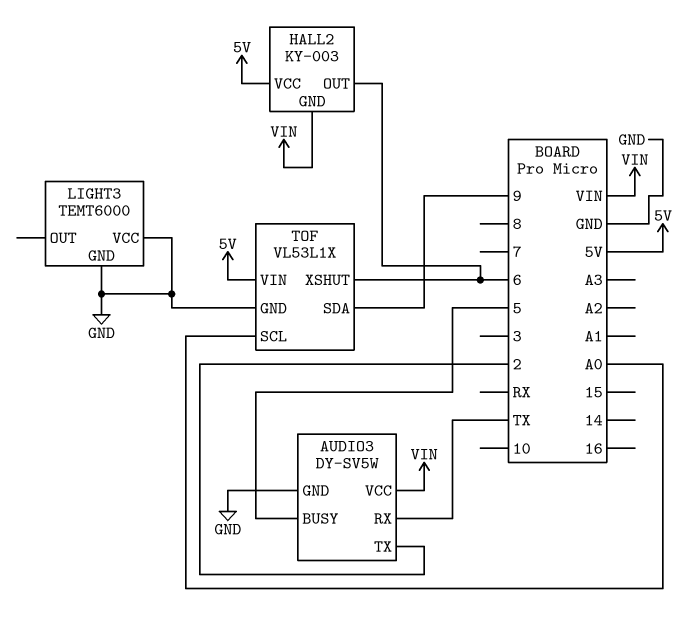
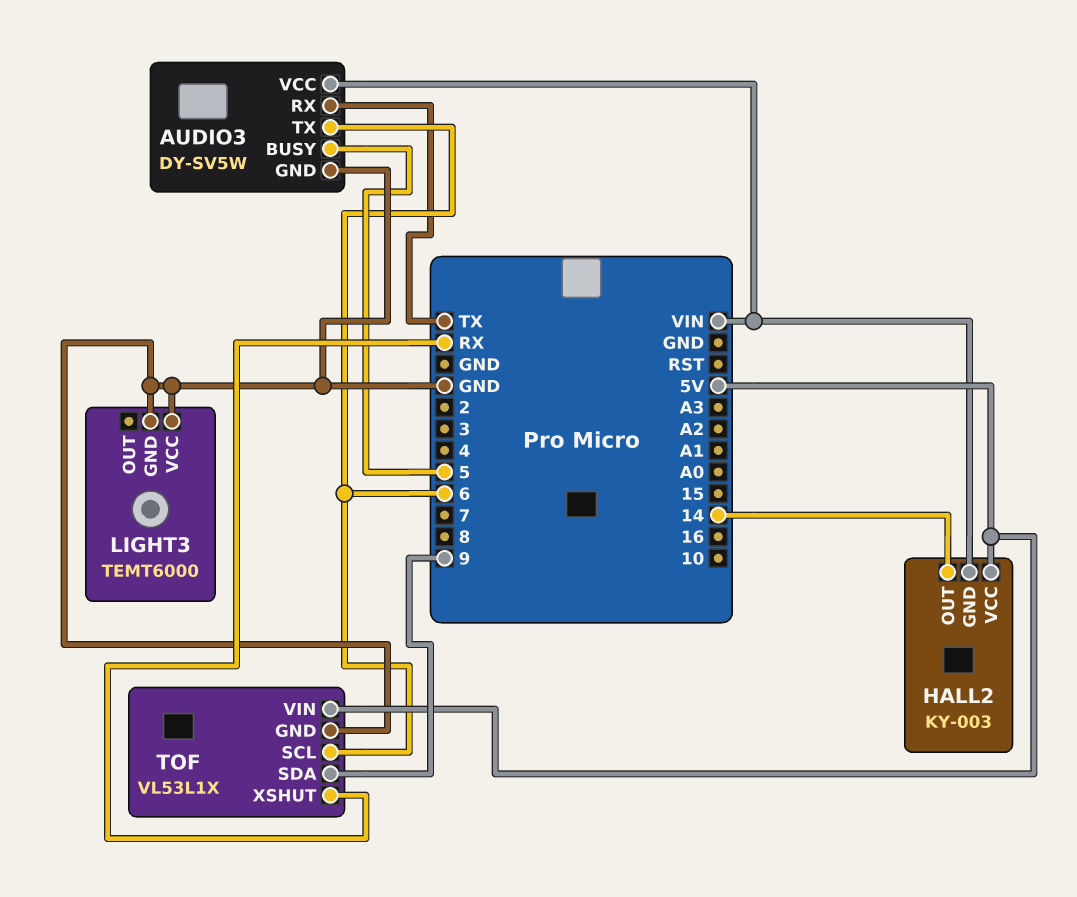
AUDIO3 pin TX: 2 -> 6
HALL2 pin OUT: 6 -> 14
TOF pin SCL: A0 -> 6
TOF pin XSHUT: 6 -> RX

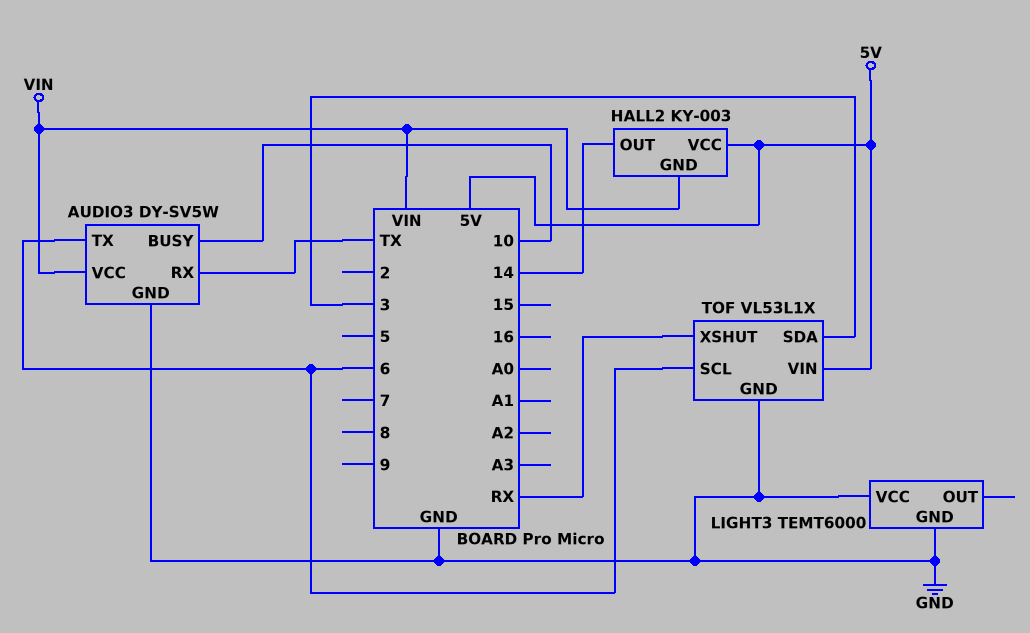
AUDIO3 pin BUSY: 5 -> 10
TOF pin SDA: 9 -> 3

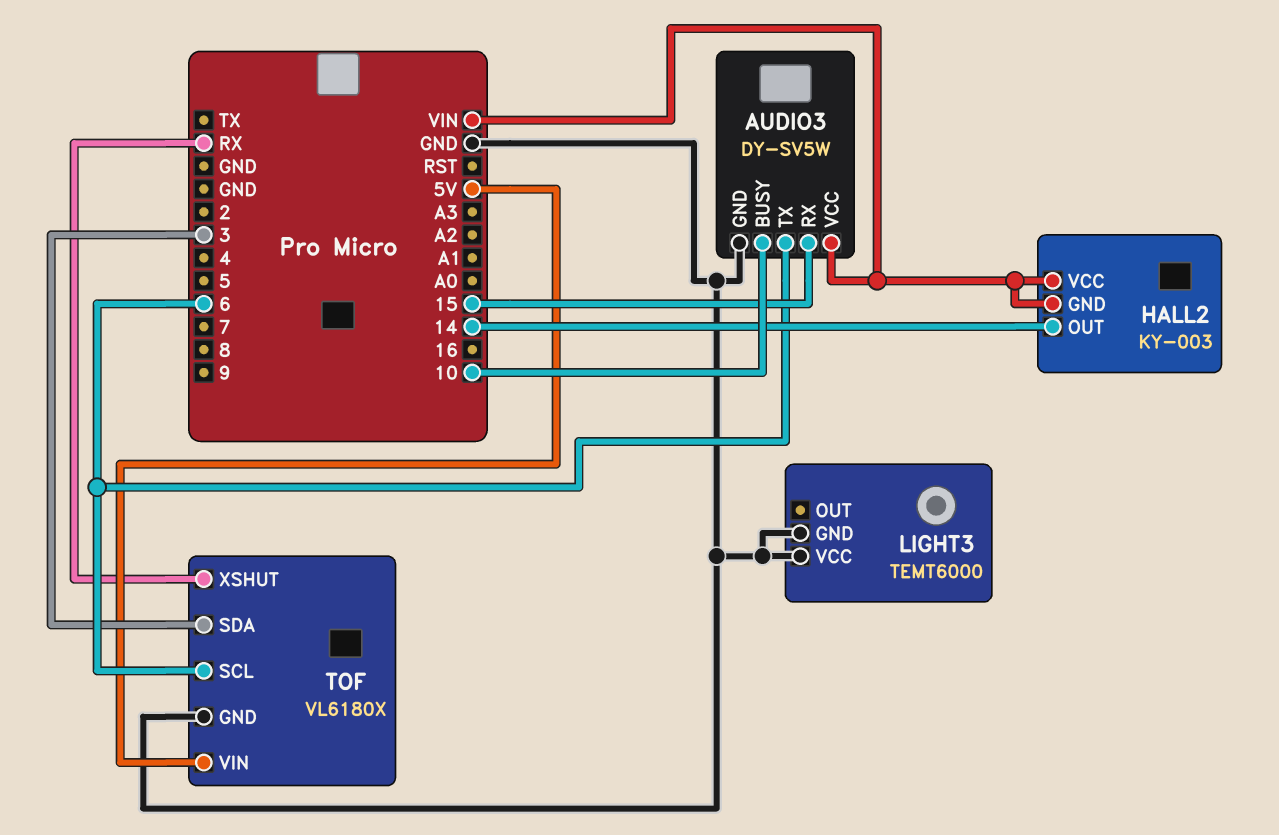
AUDIO3 pin RX: TX -> 15
HALL2 pin VCC: 5V -> VIN
TOF: VL53L1X -> VL6180X

